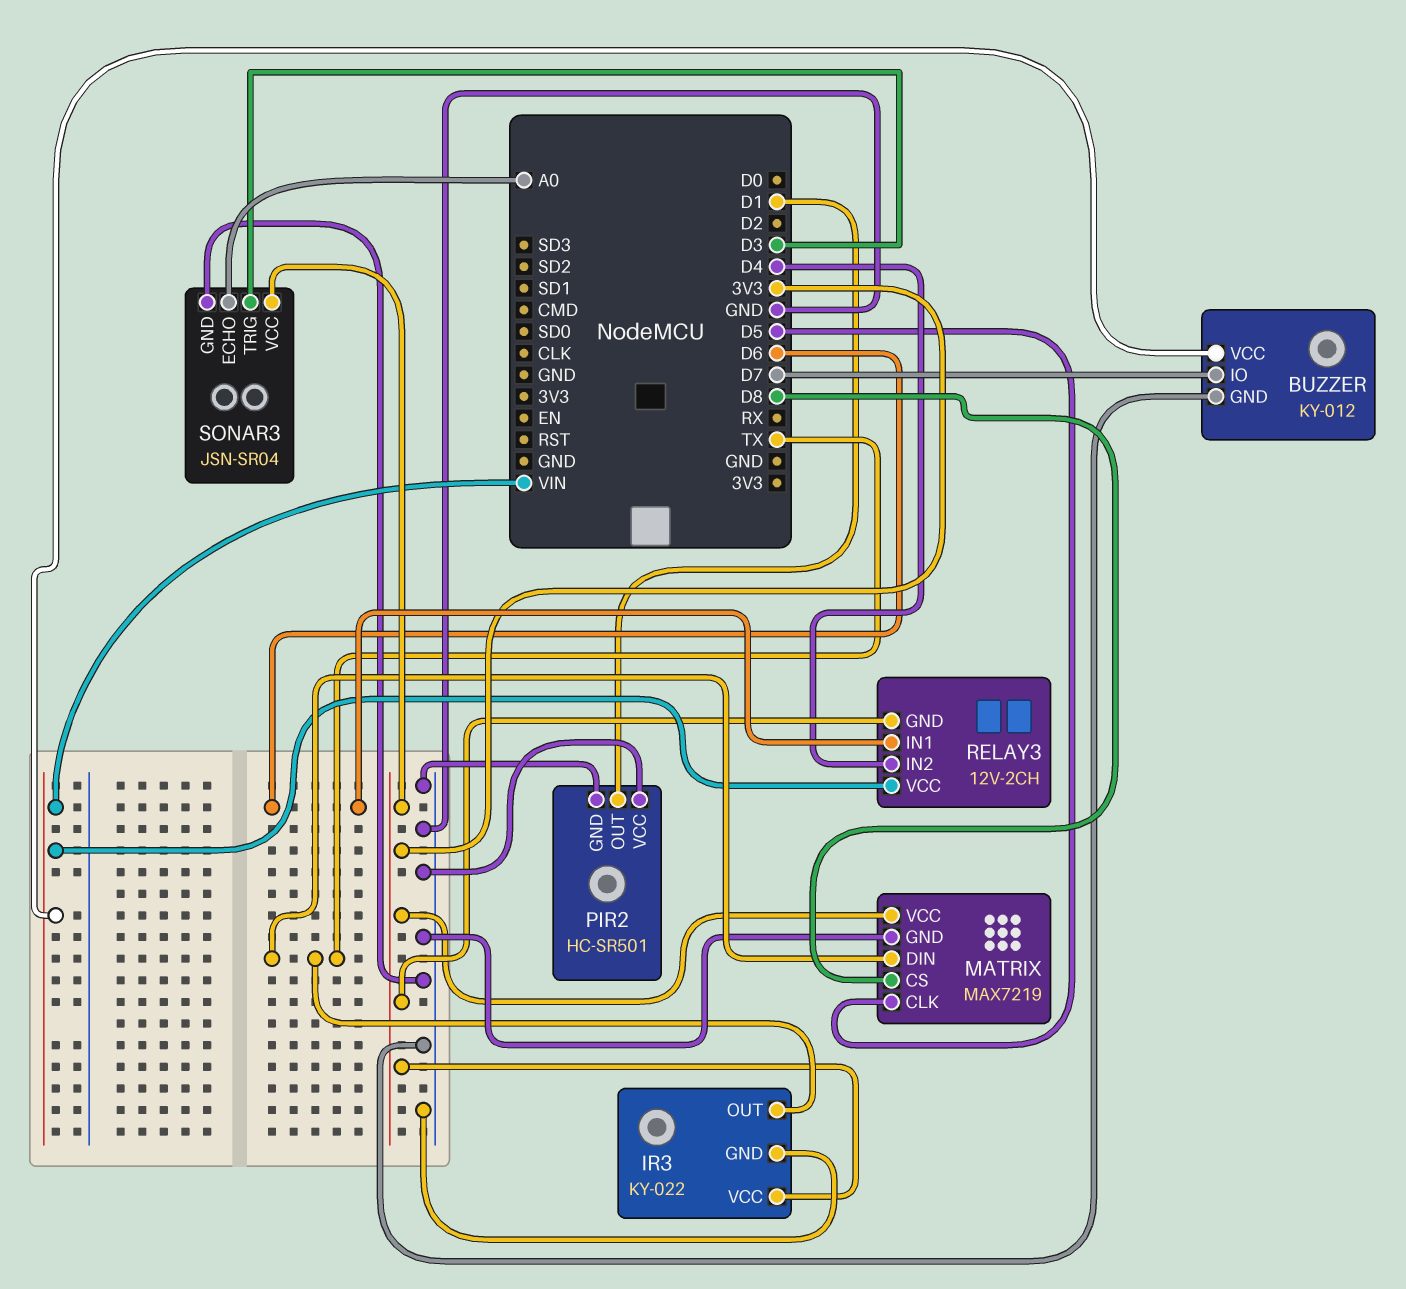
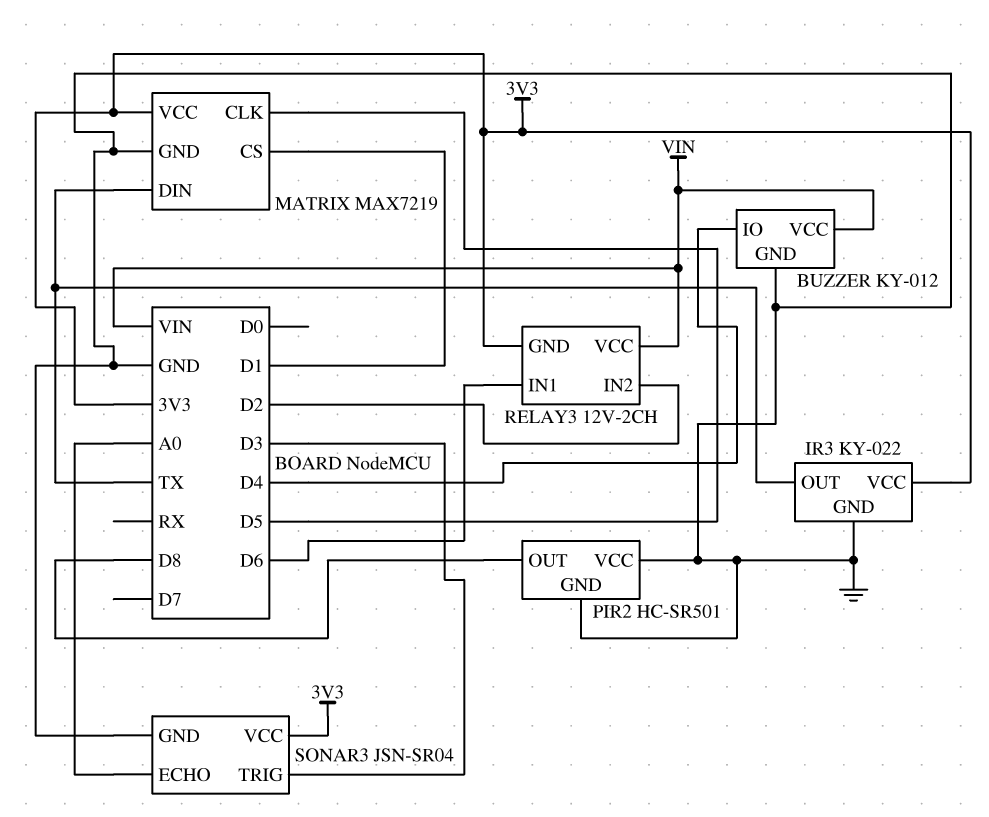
BUZZER pin IO: D7 -> D4
MATRIX pin CS: D8 -> D1
PIR2 pin OUT: D1 -> D8
RELAY3 pin IN2: D4 -> D2

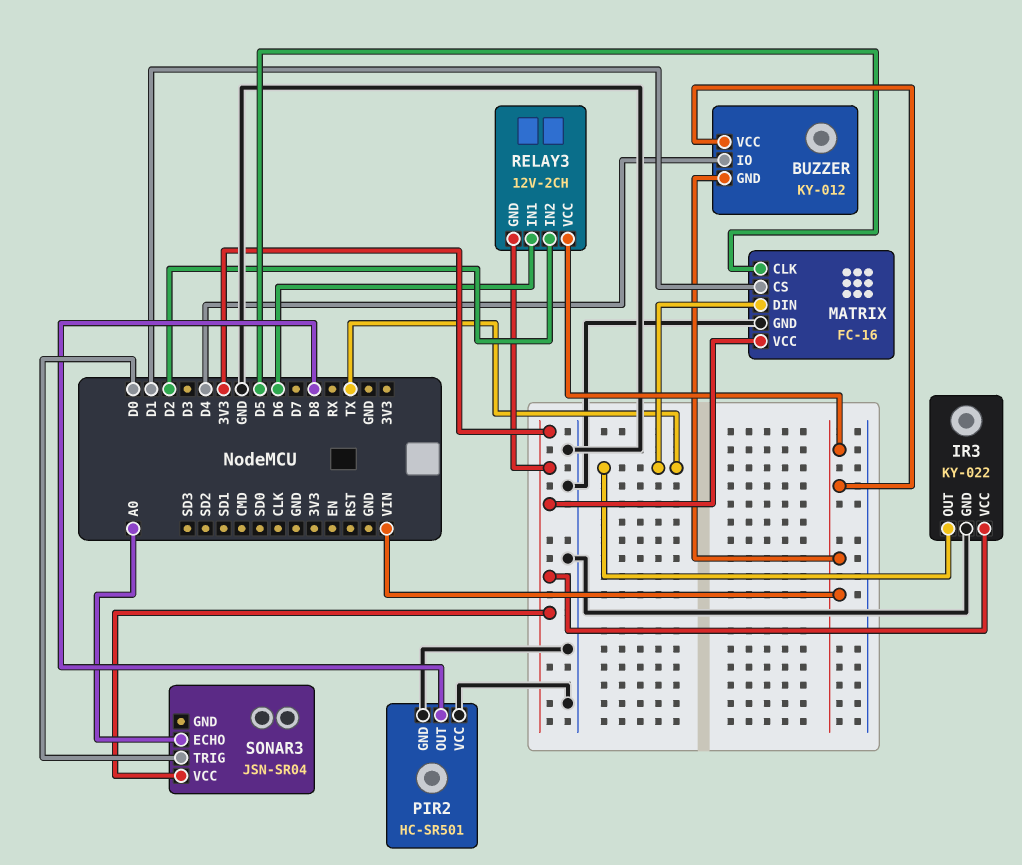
BUZZER pin GND: GND -> VIN
MATRIX: MAX7219 -> FC-16
SONAR3 pin GND: GND -> none
SONAR3 pin TRIG: D3 -> D0

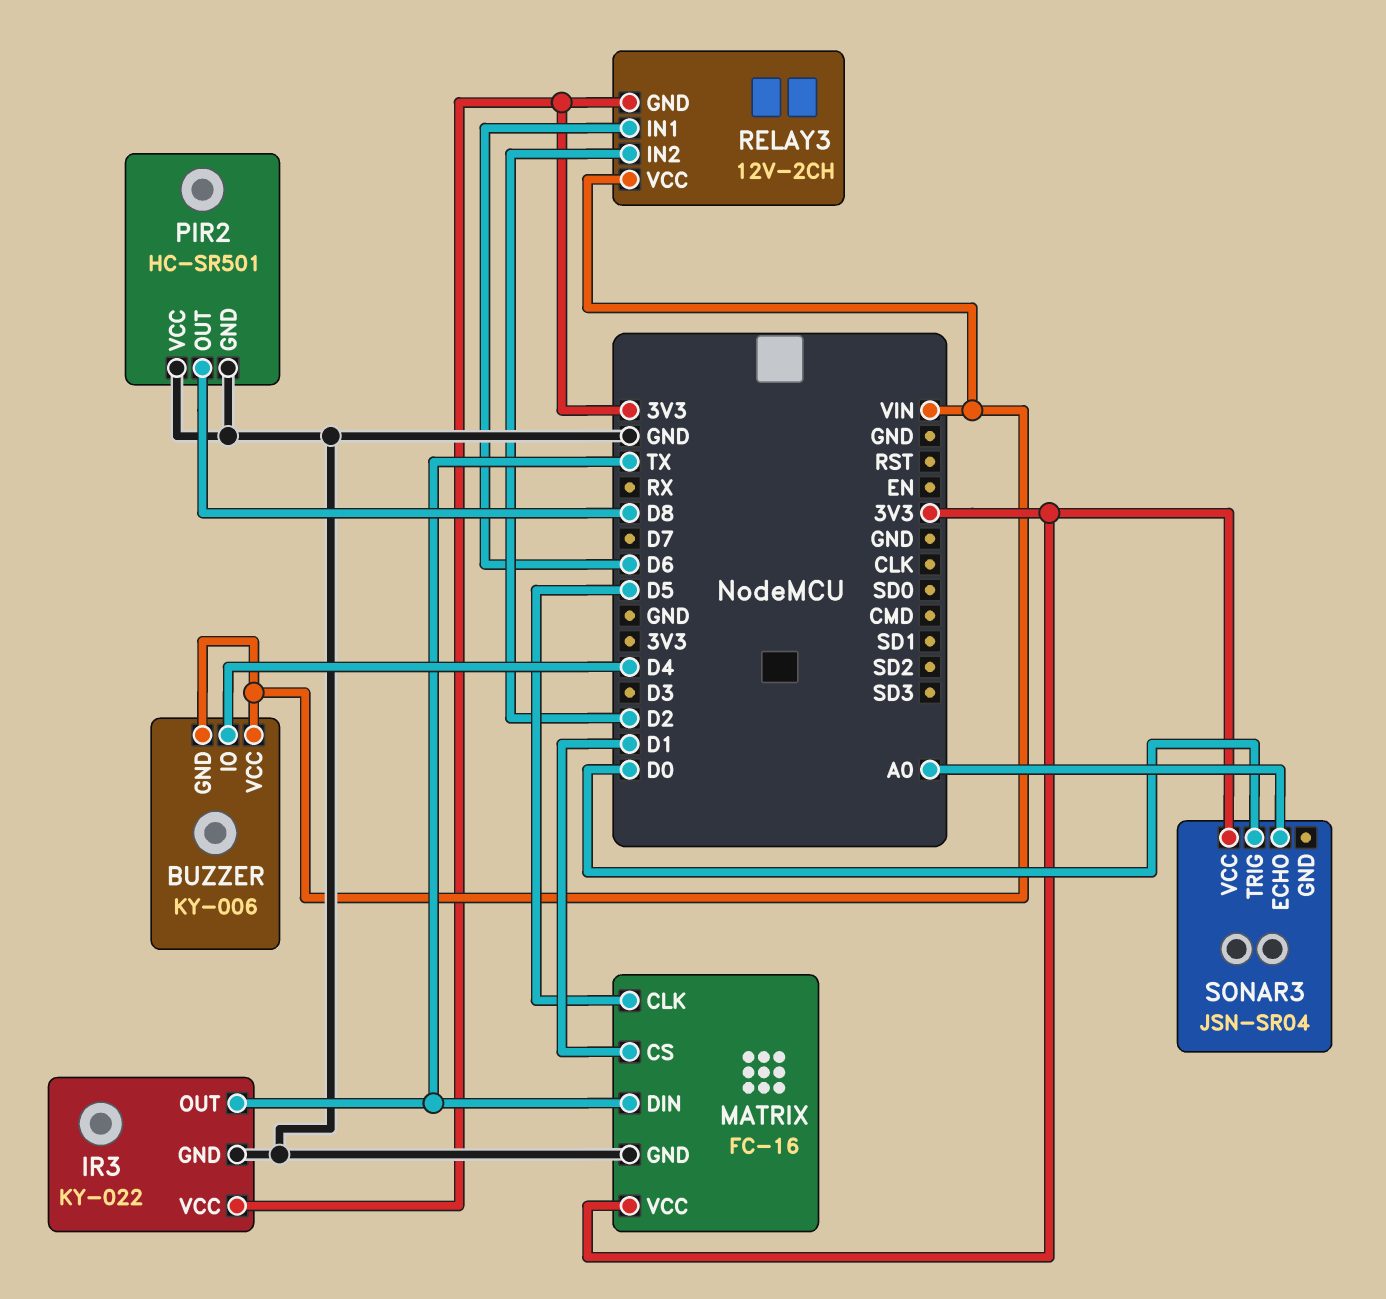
BUZZER: KY-012 -> KY-006

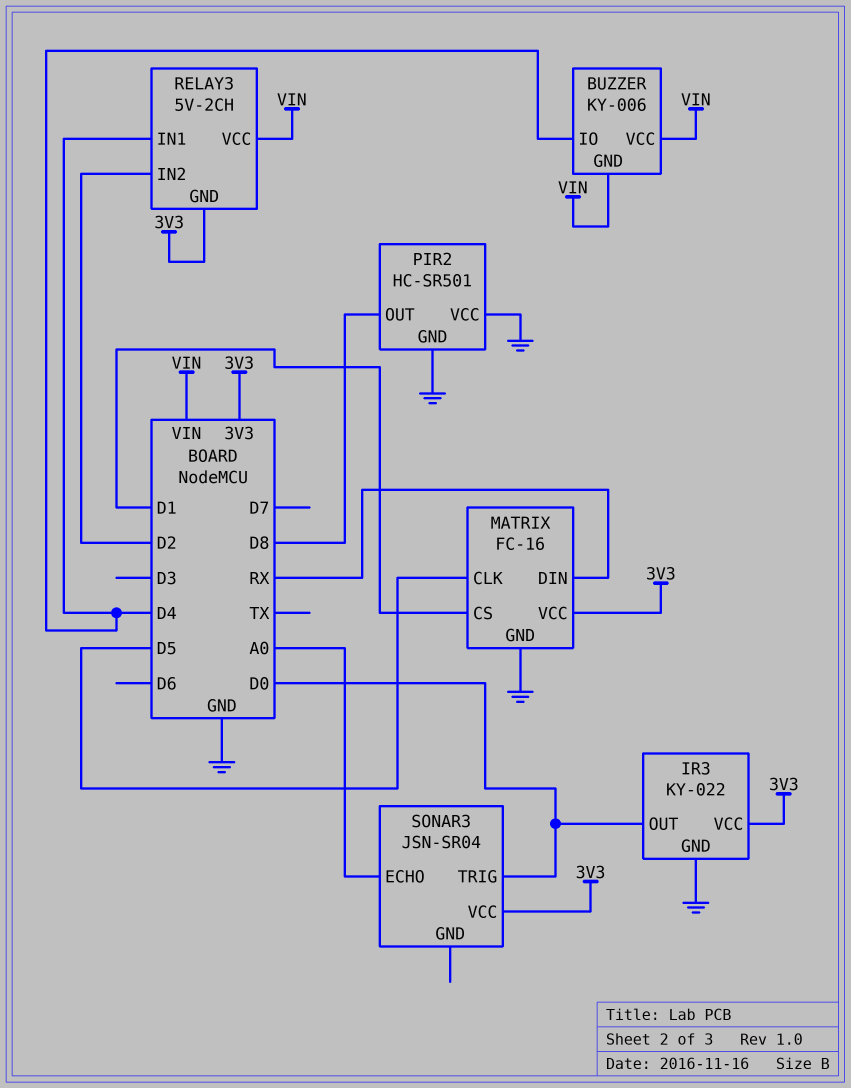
IR3 pin OUT: TX -> D0
MATRIX pin DIN: TX -> RX
RELAY3: 12V-2CH -> 5V-2CH
RELAY3 pin IN1: D6 -> D4

